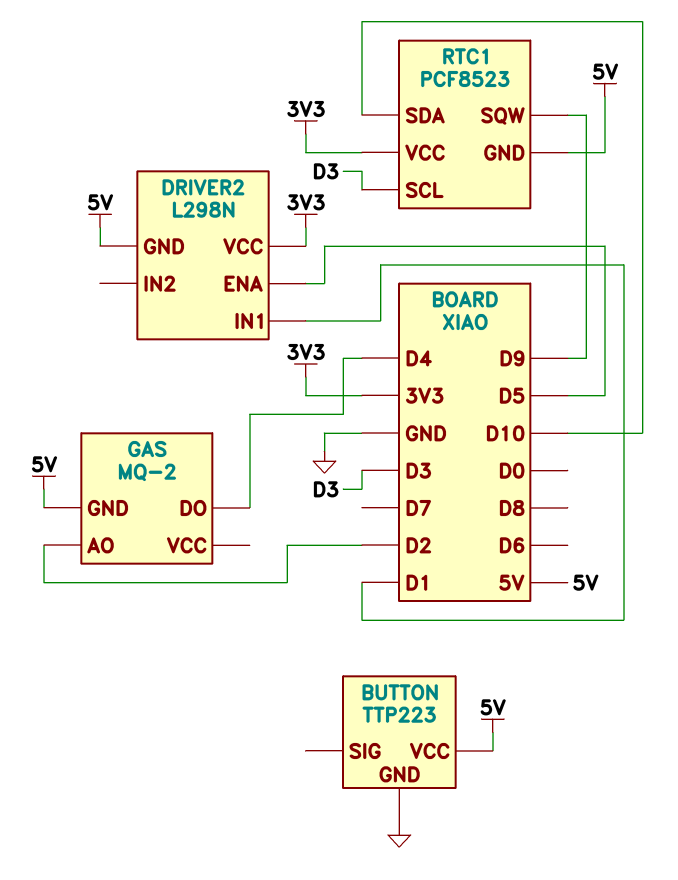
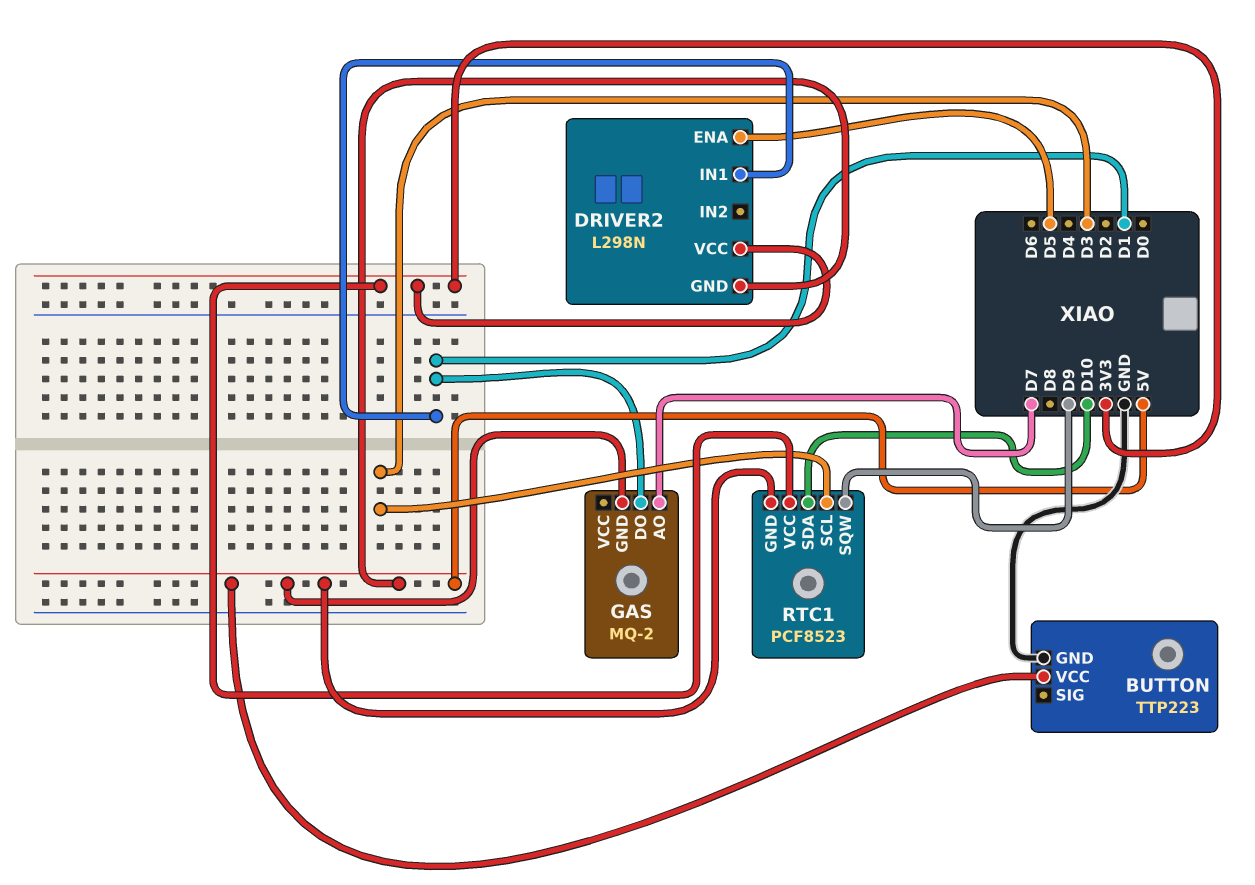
GAS pin AO: D2 -> D7
GAS pin DO: D4 -> D1

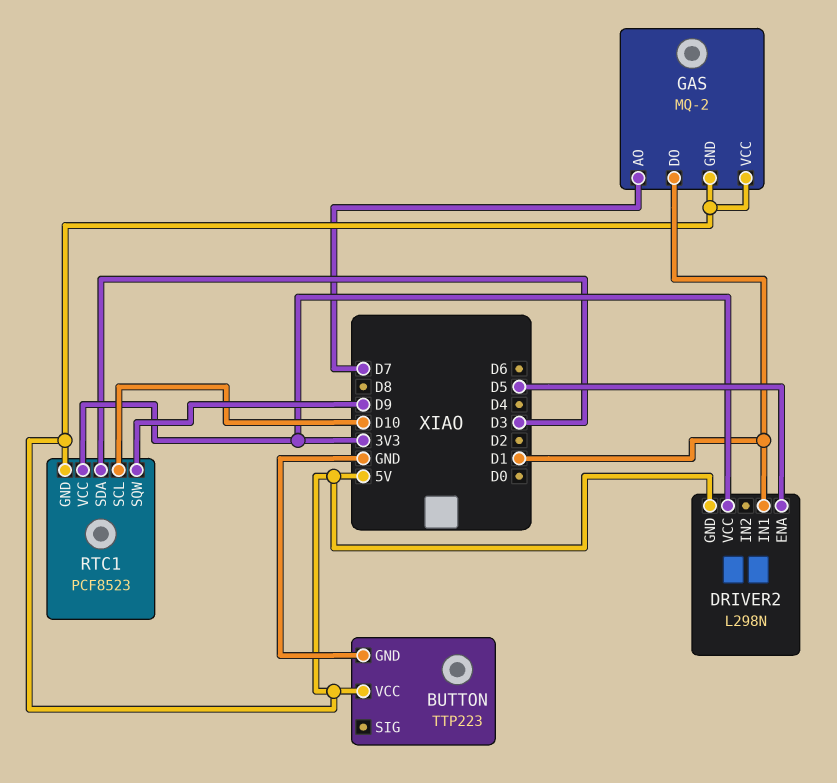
GAS pin VCC: none -> 5V
RTC1 pin SCL: D3 -> D10
RTC1 pin SDA: D10 -> D3

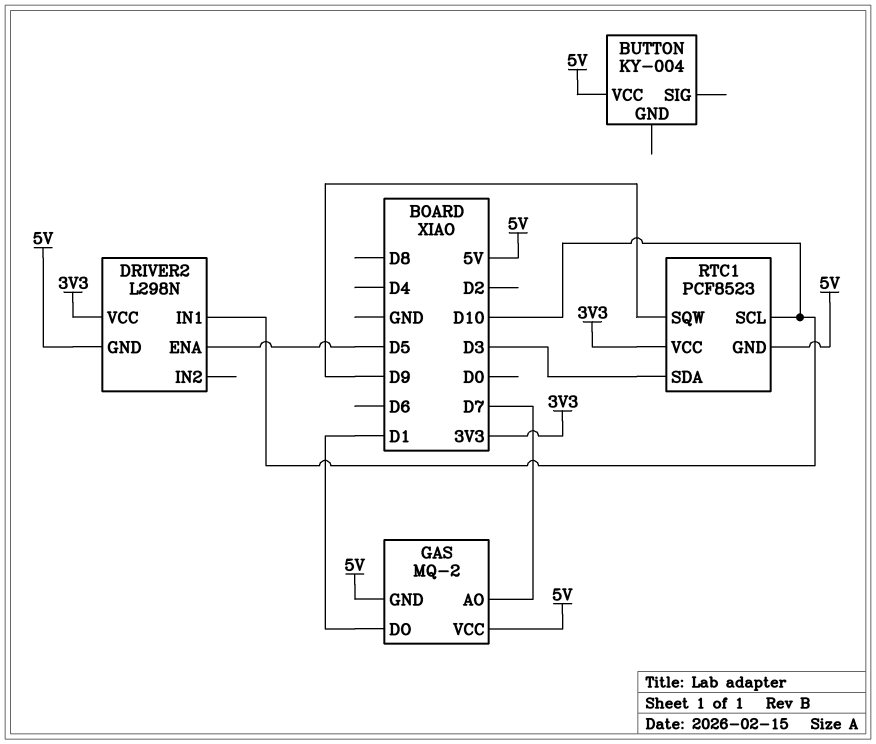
BUTTON: TTP223 -> KY-004
BUTTON pin GND: GND -> none
DRIVER2 pin IN1: D1 -> D10

